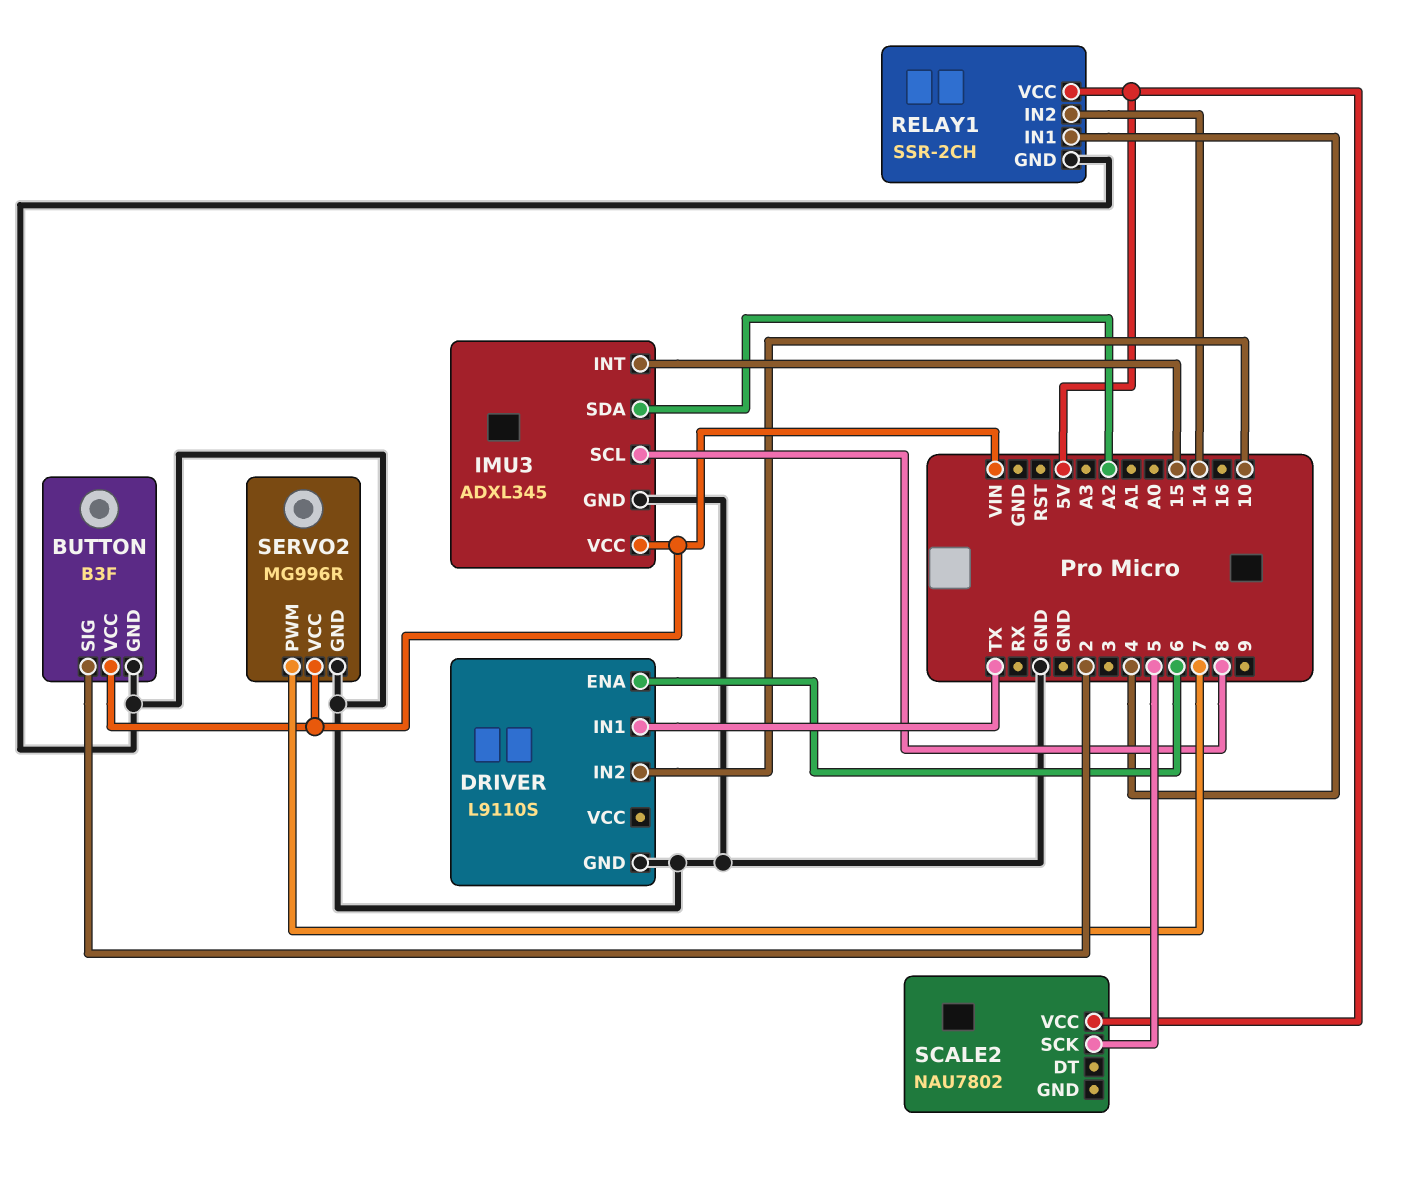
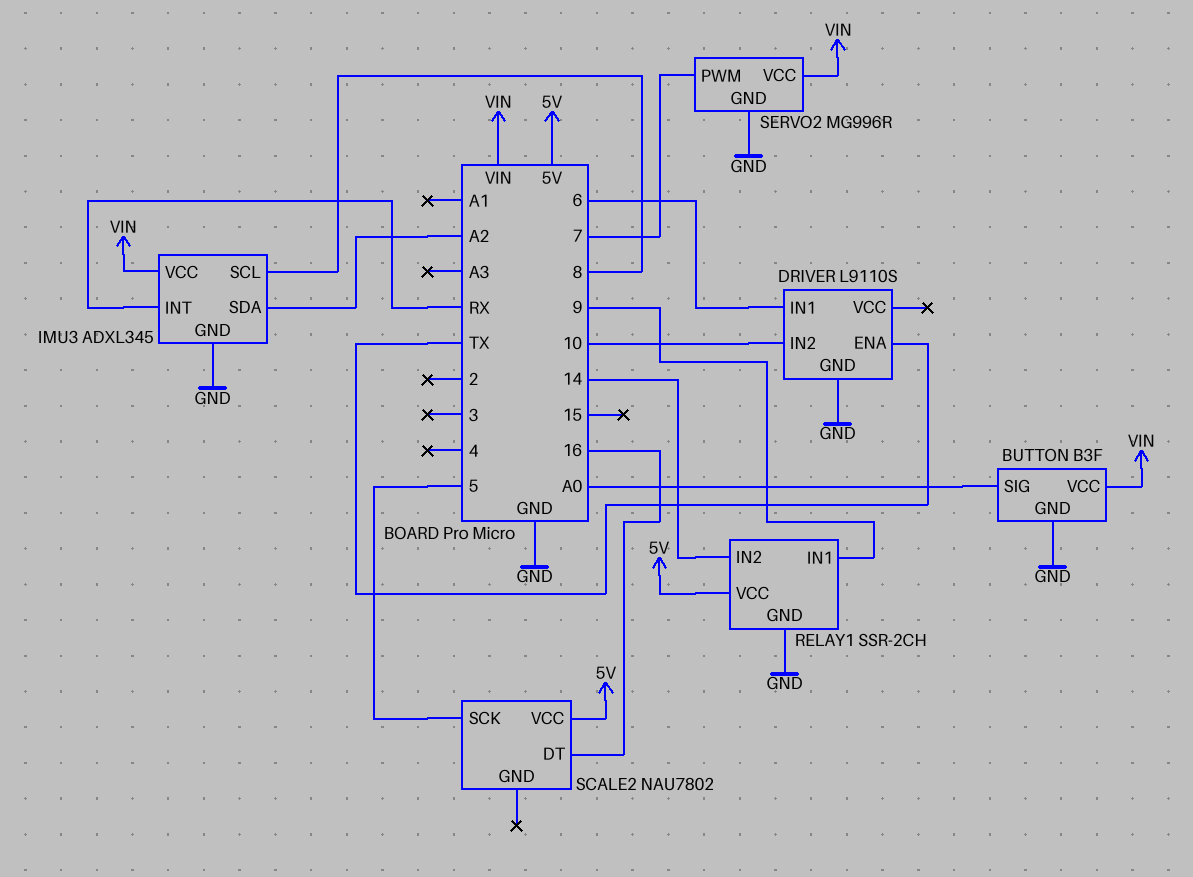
BUTTON pin SIG: 2 -> A0
DRIVER pin ENA: 6 -> TX
DRIVER pin IN1: TX -> 6
IMU3 pin INT: 15 -> RX
RELAY1 pin IN1: 4 -> 9
SCALE2 pin DT: none -> 16

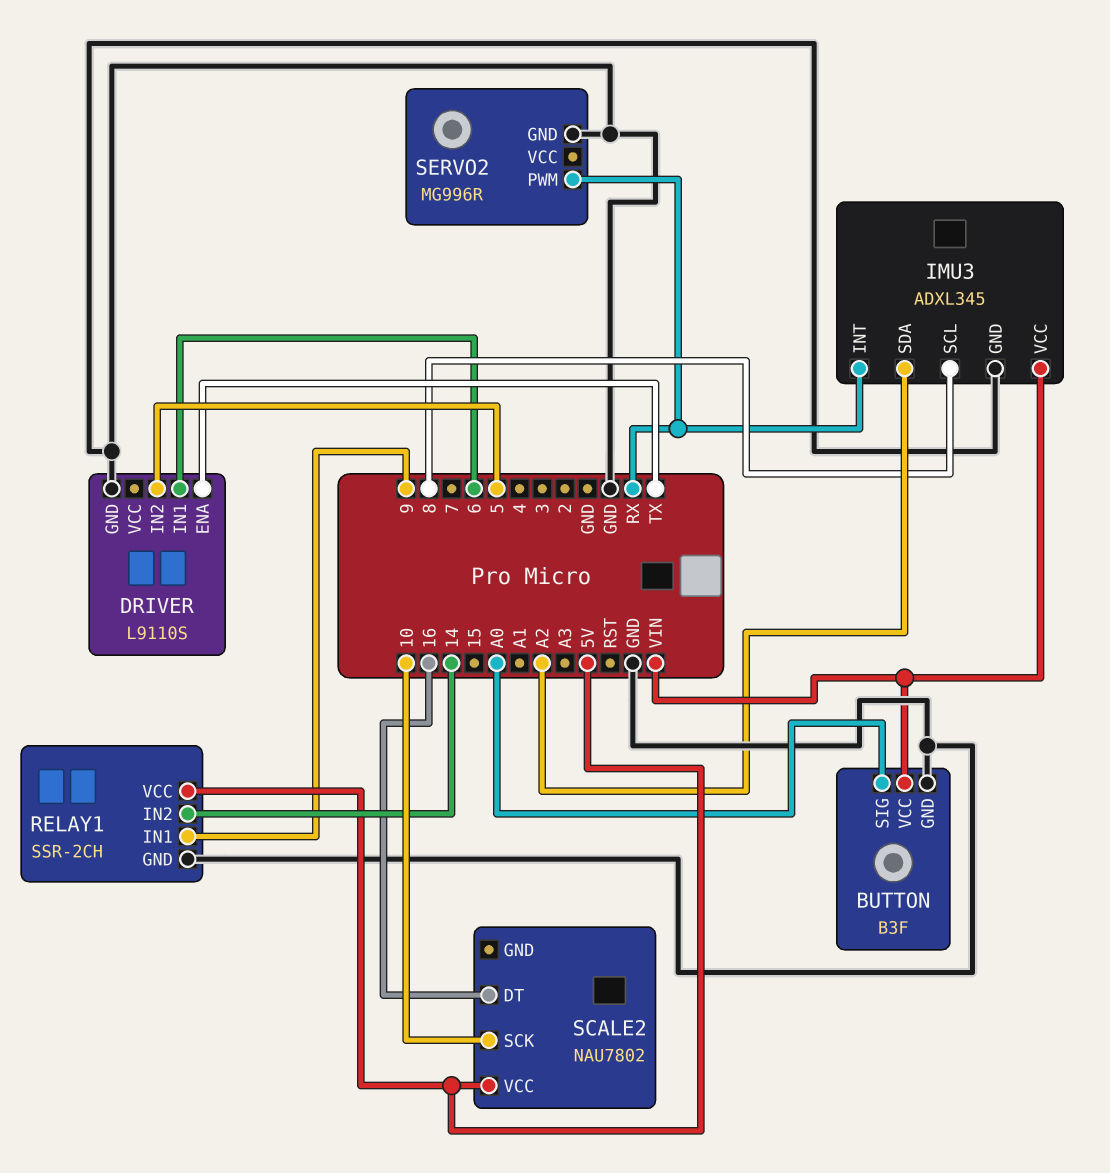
DRIVER pin IN2: 10 -> 5
SCALE2 pin SCK: 5 -> 10
SERVO2 pin PWM: 7 -> RX
SERVO2 pin VCC: VIN -> none

